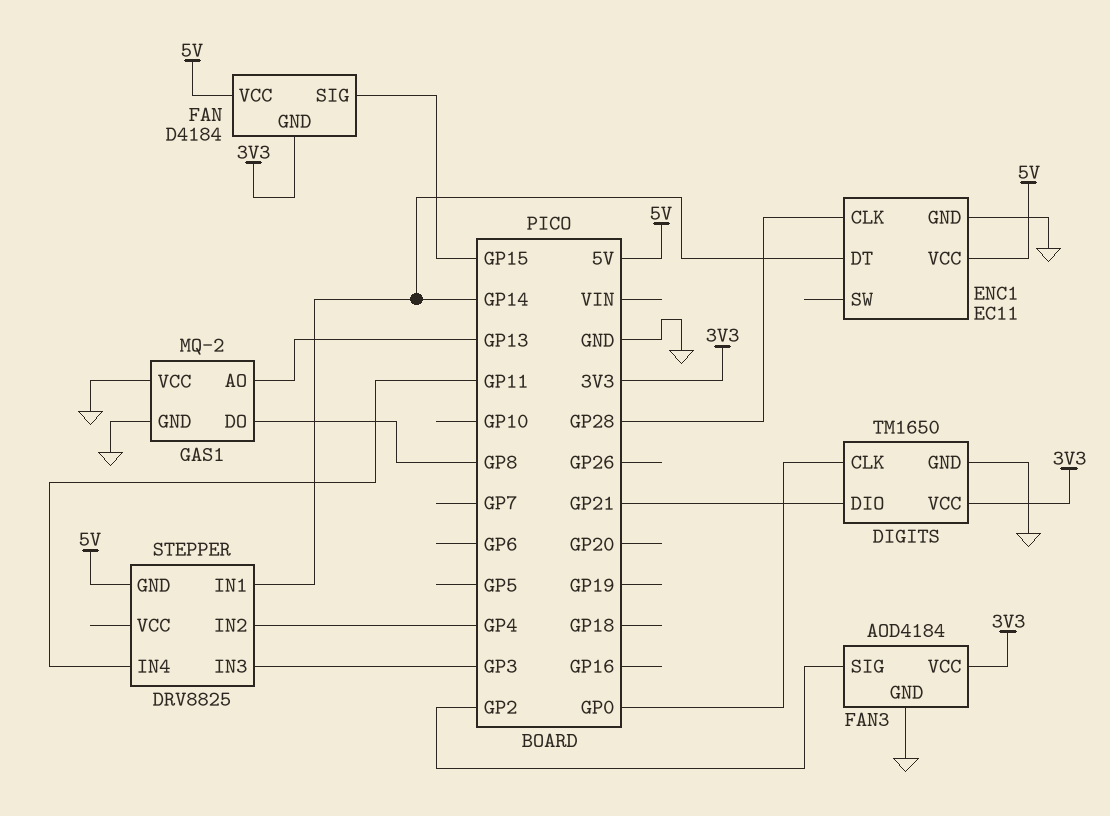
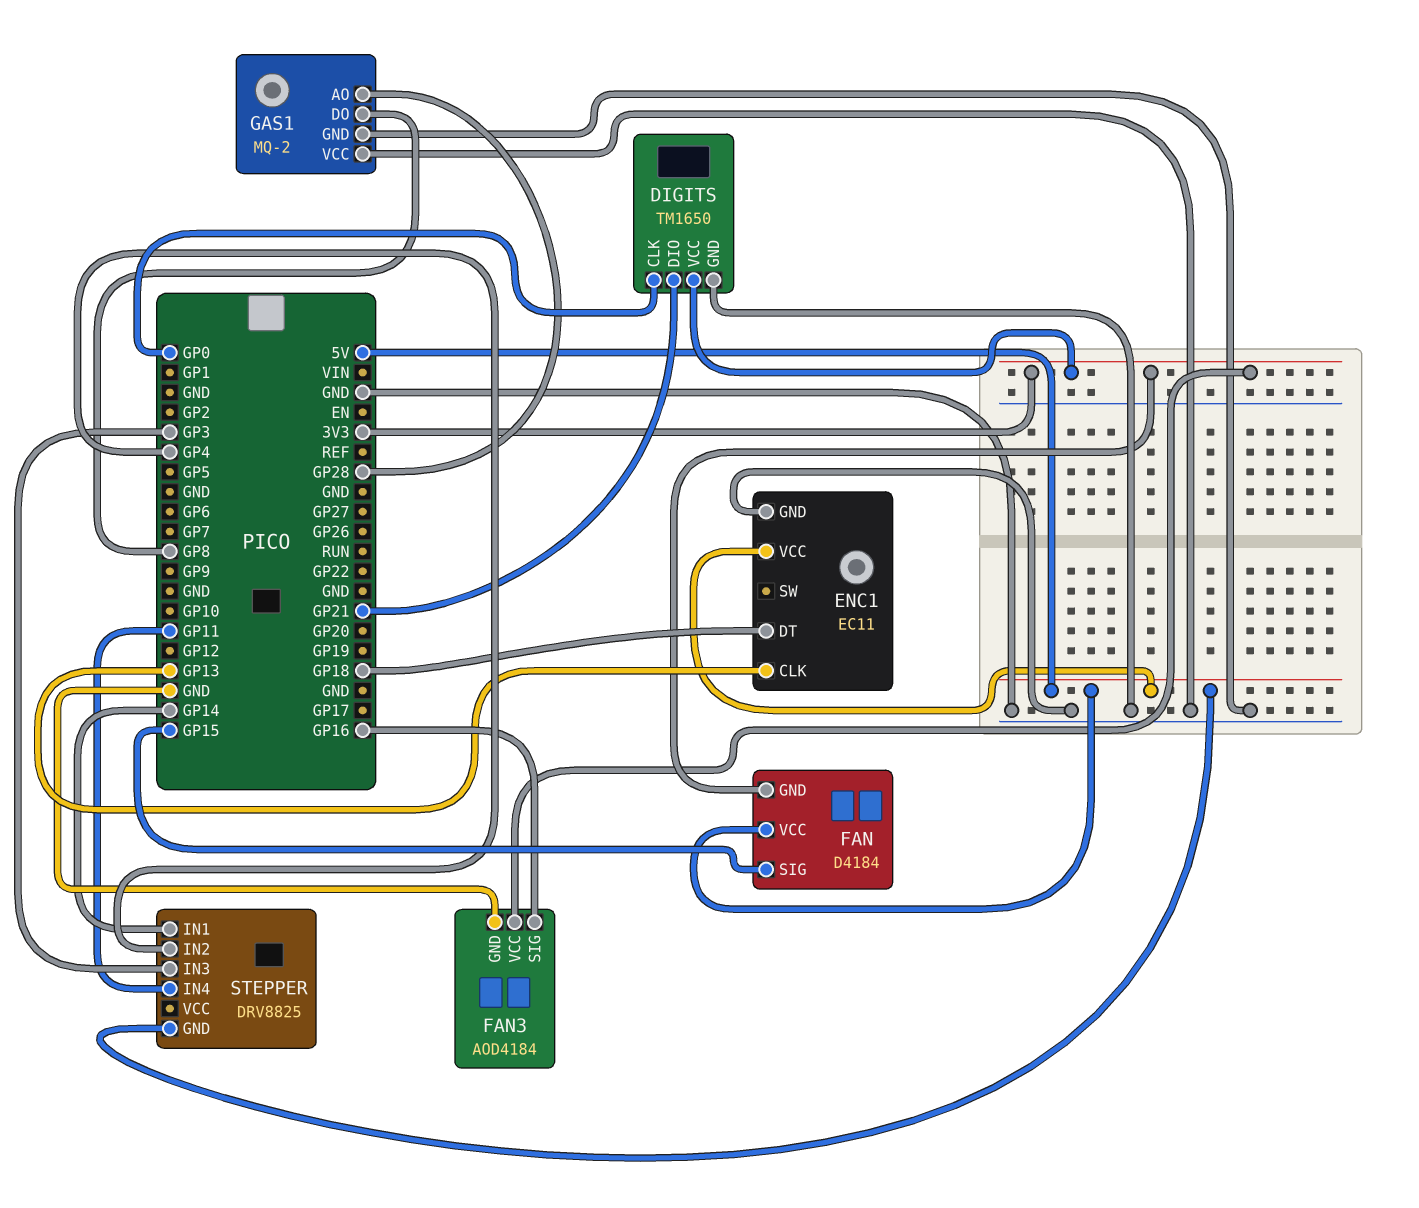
ENC1 pin CLK: GP28 -> GP13
ENC1 pin DT: GP14 -> GP18
FAN3 pin SIG: GP2 -> GP16
GAS1 pin AO: GP13 -> GP28

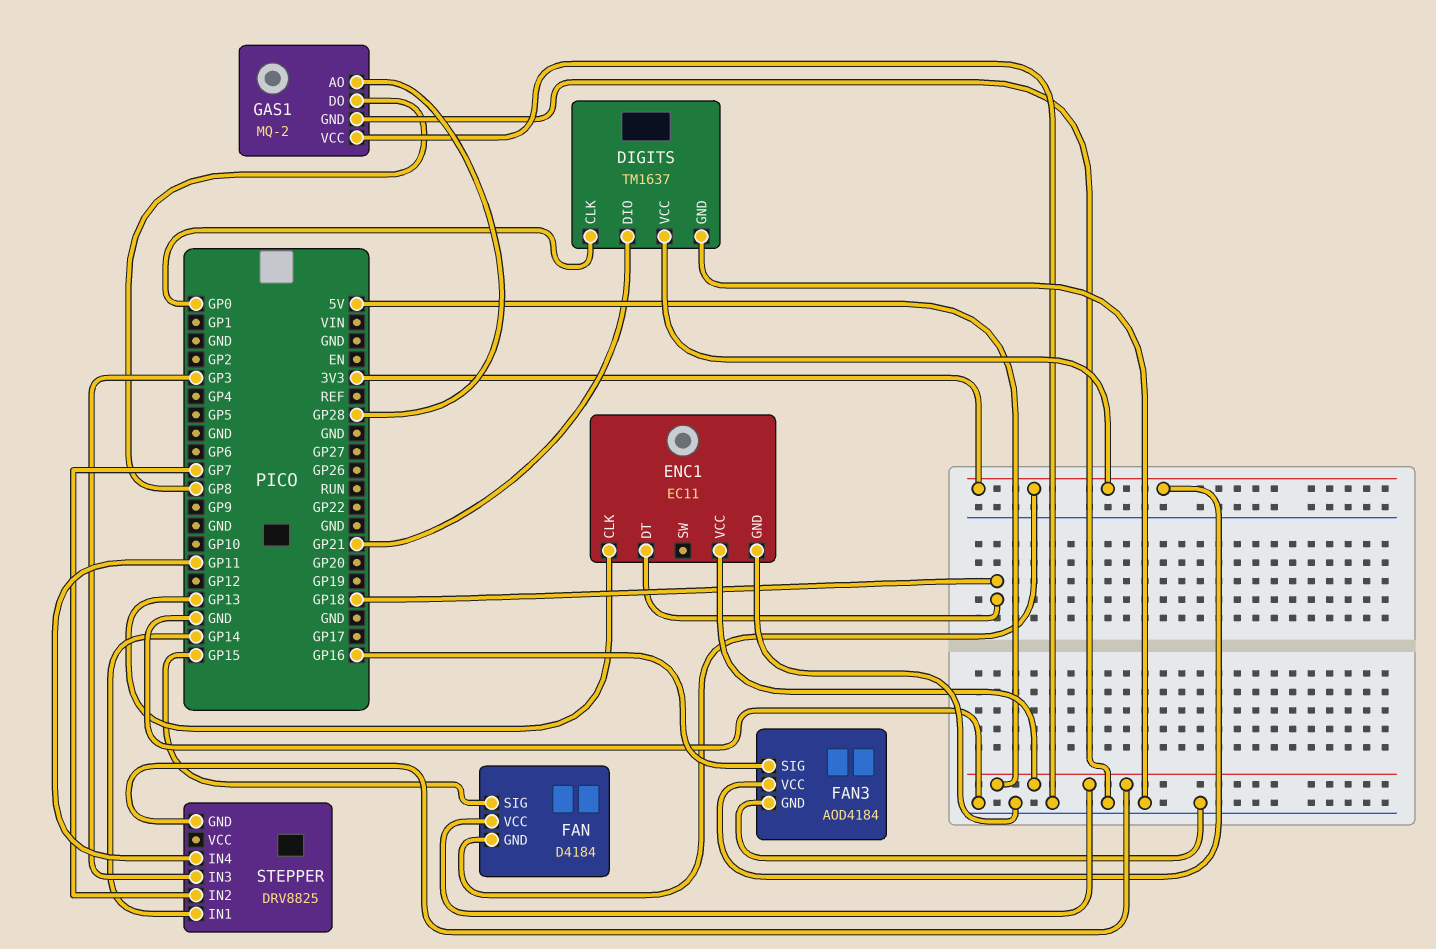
DIGITS: TM1650 -> TM1637
STEPPER pin IN2: GP4 -> GP7

